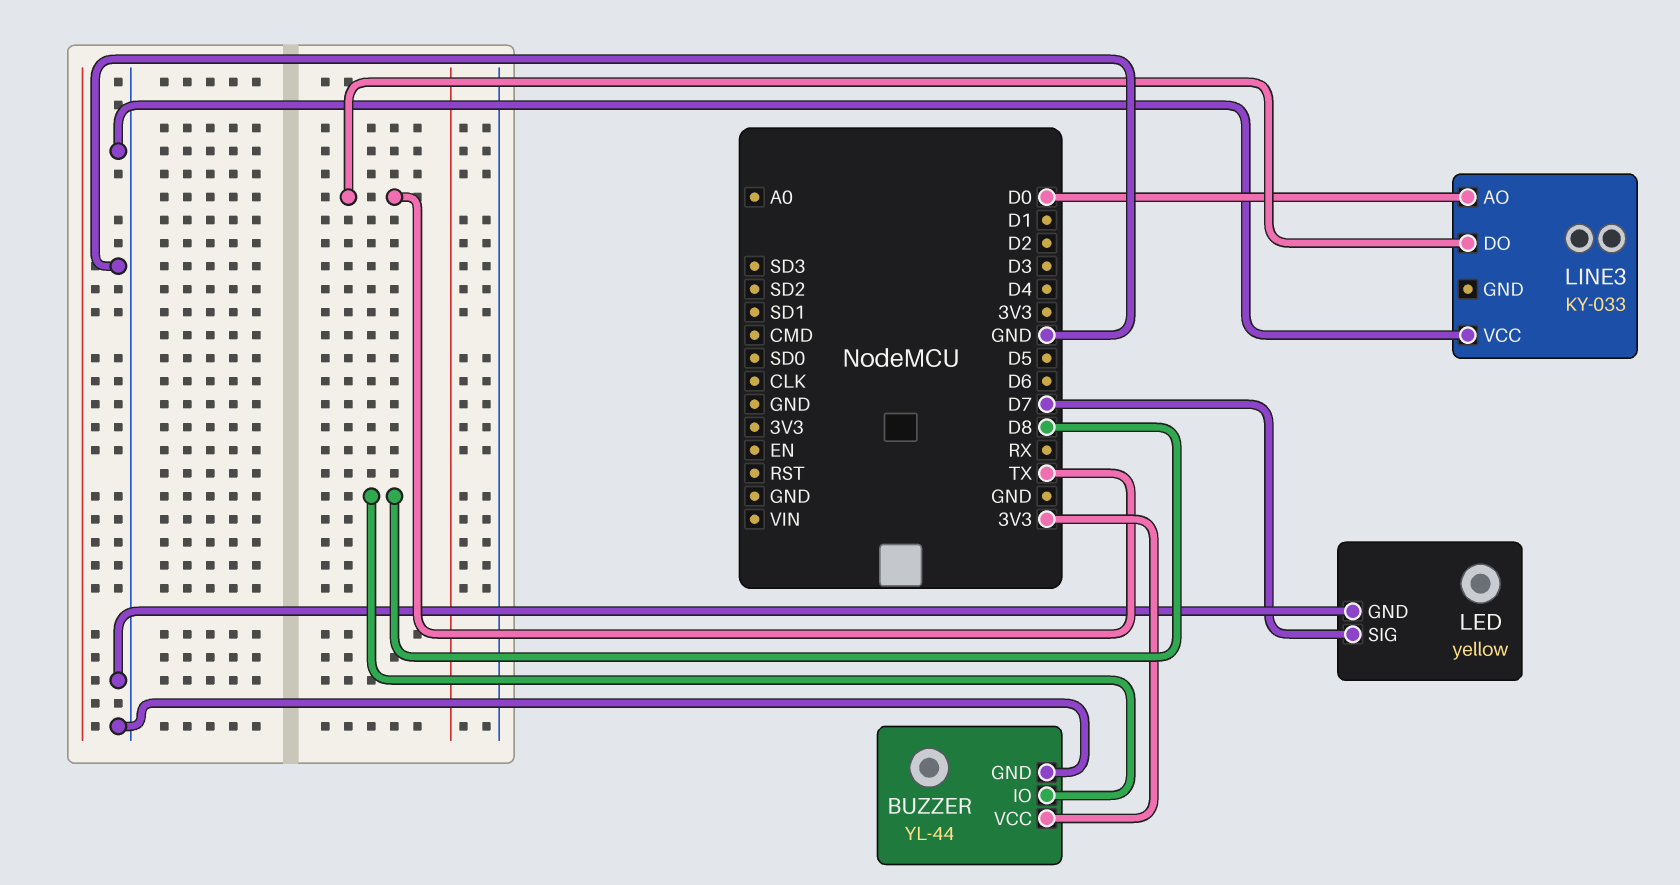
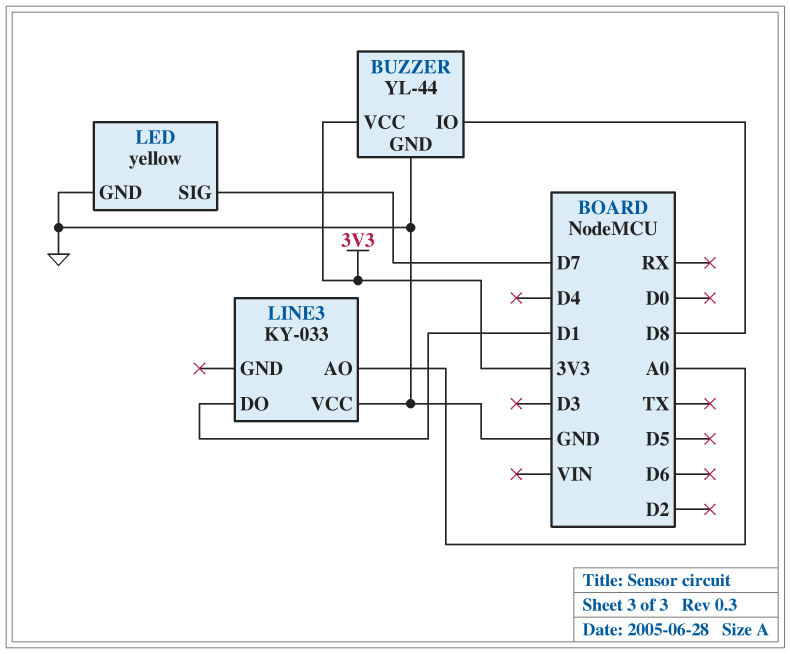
LINE3 pin AO: D0 -> A0
LINE3 pin DO: TX -> D1

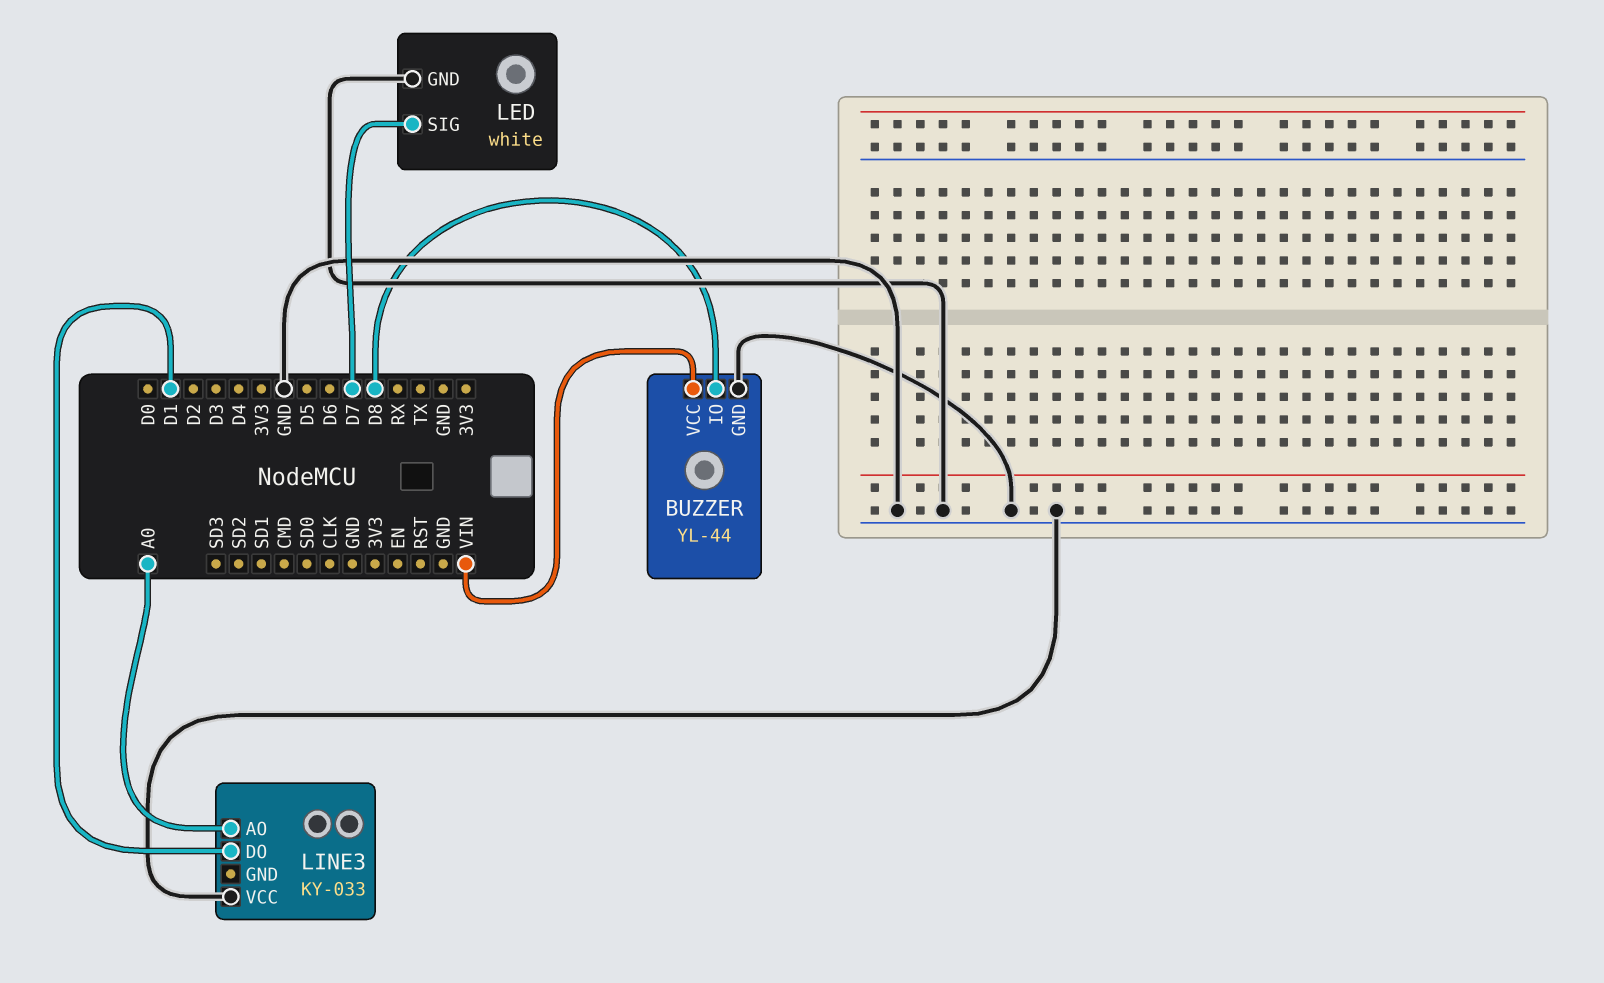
BUZZER pin VCC: 3V3 -> VIN
LED: yellow -> white

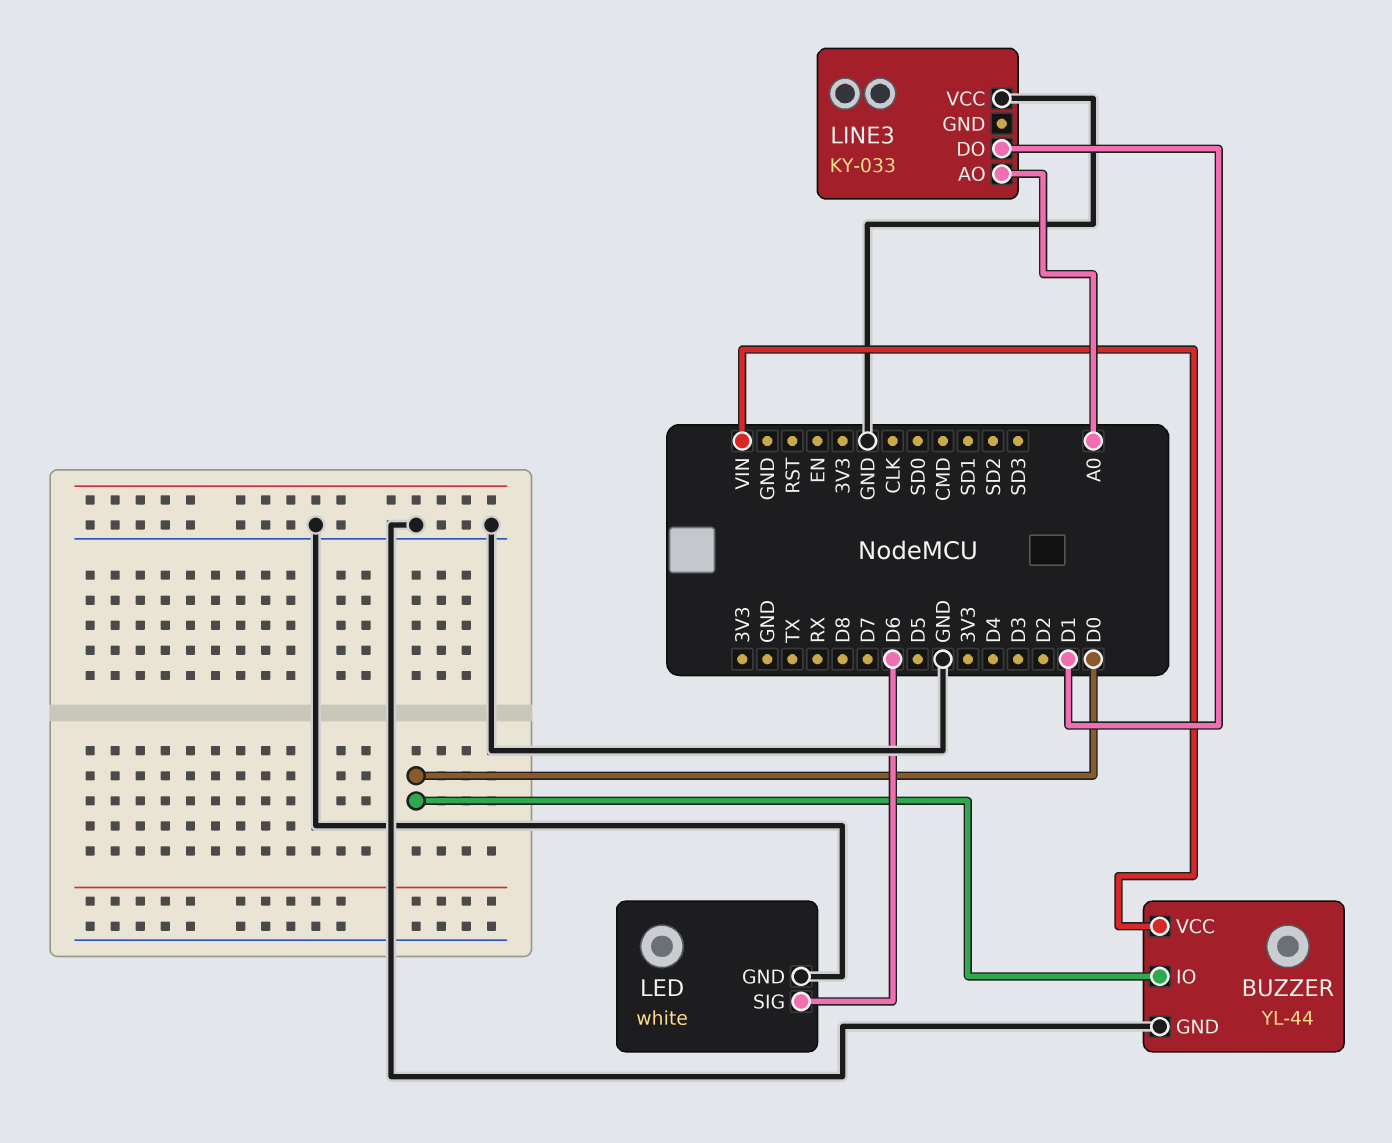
BUZZER pin IO: D8 -> D0
LED pin SIG: D7 -> D6

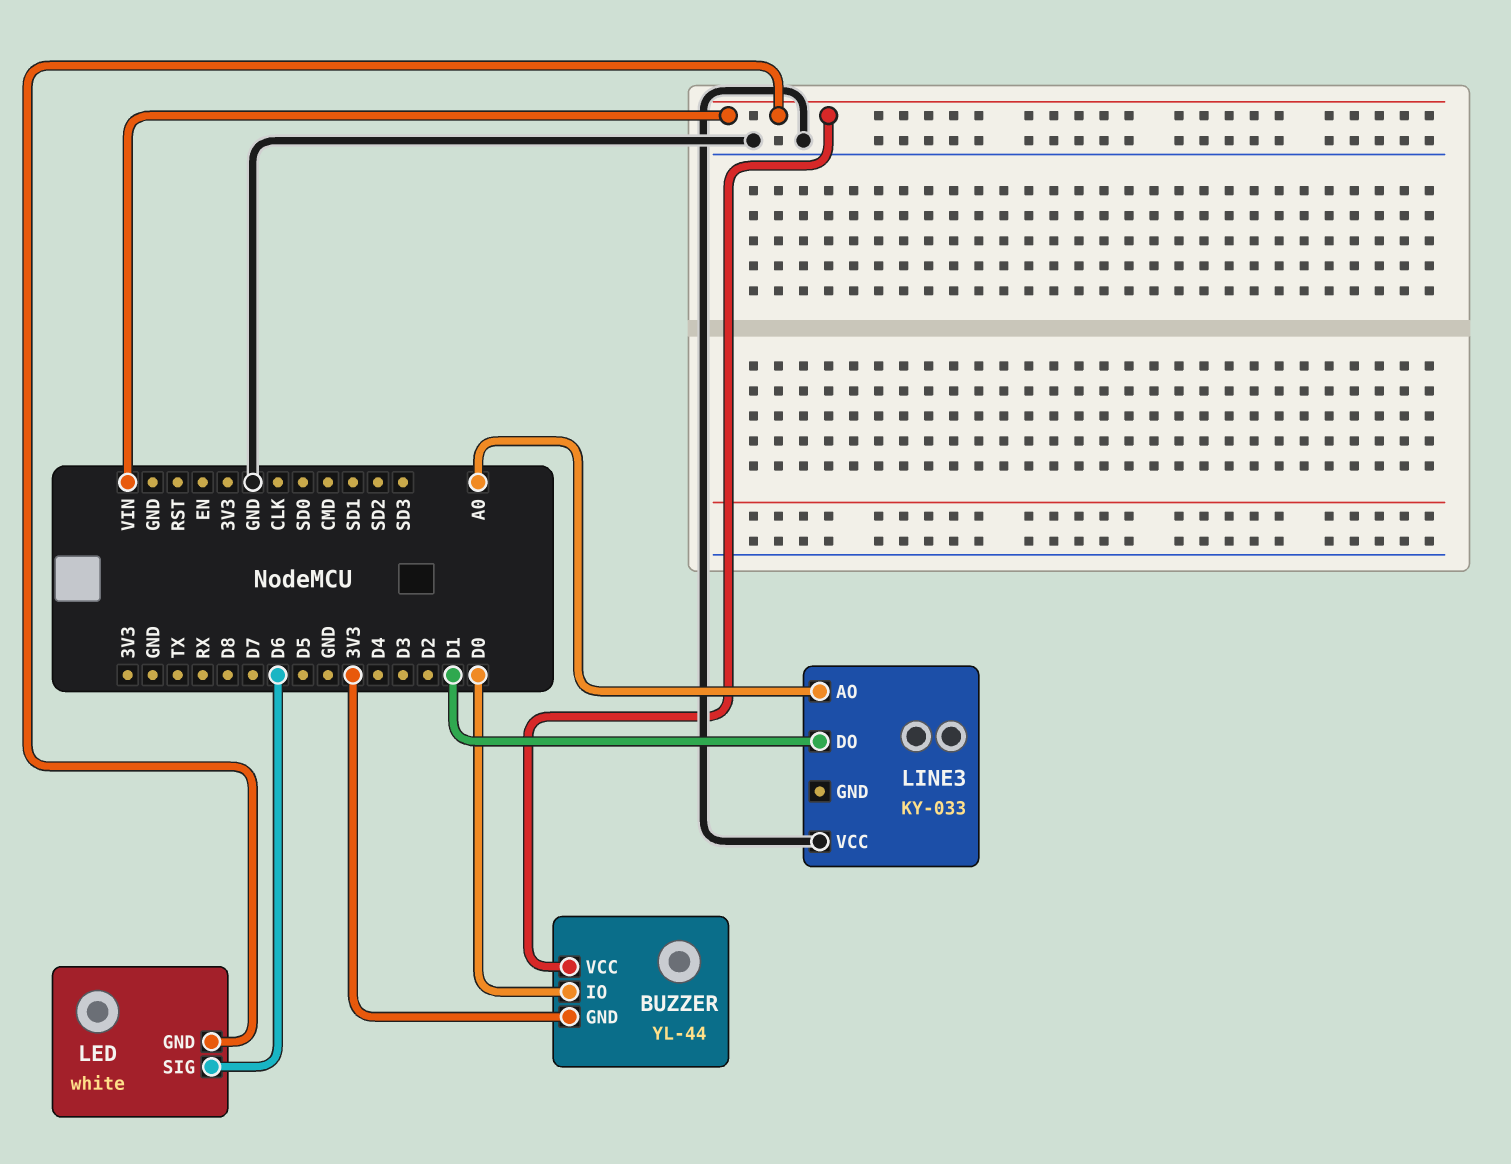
BUZZER pin GND: GND -> 3V3
LED pin GND: GND -> VIN

